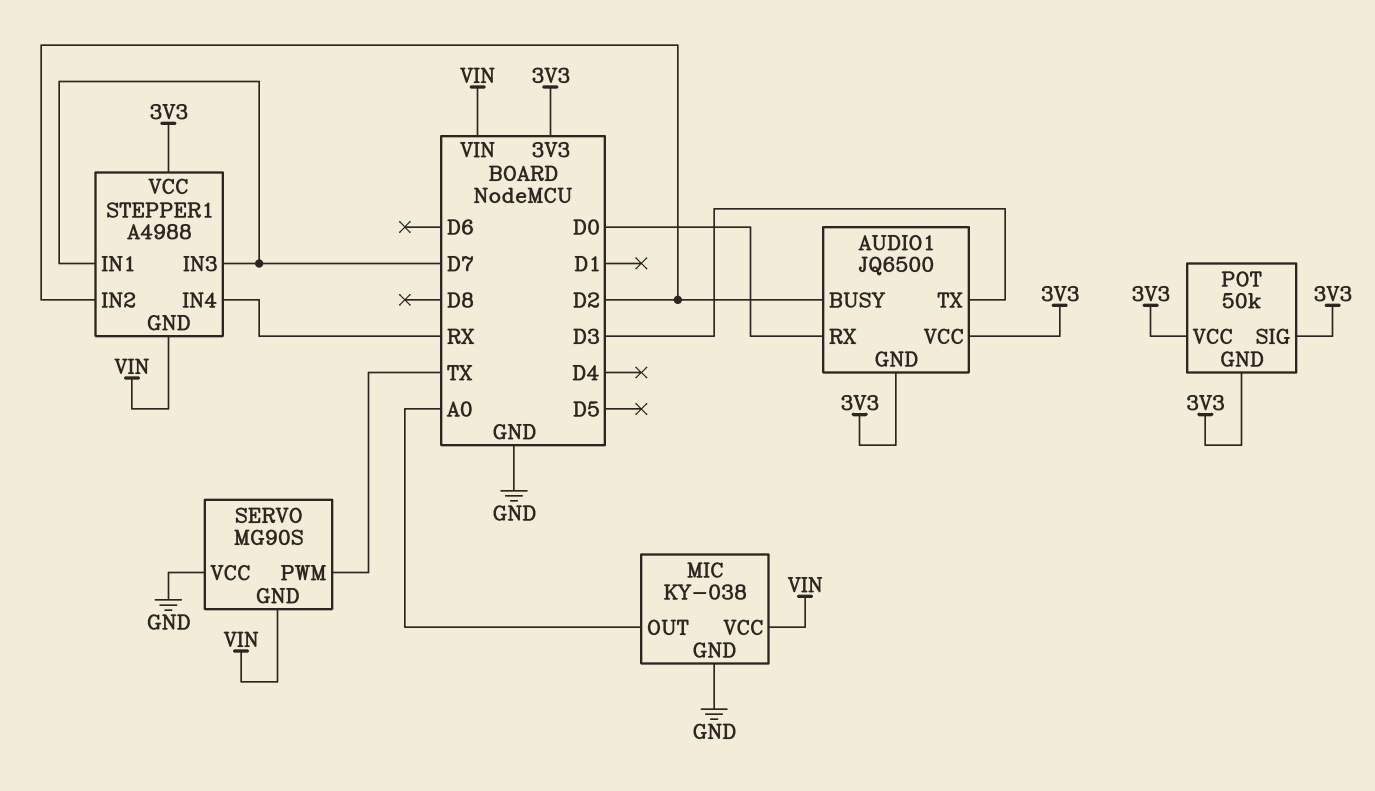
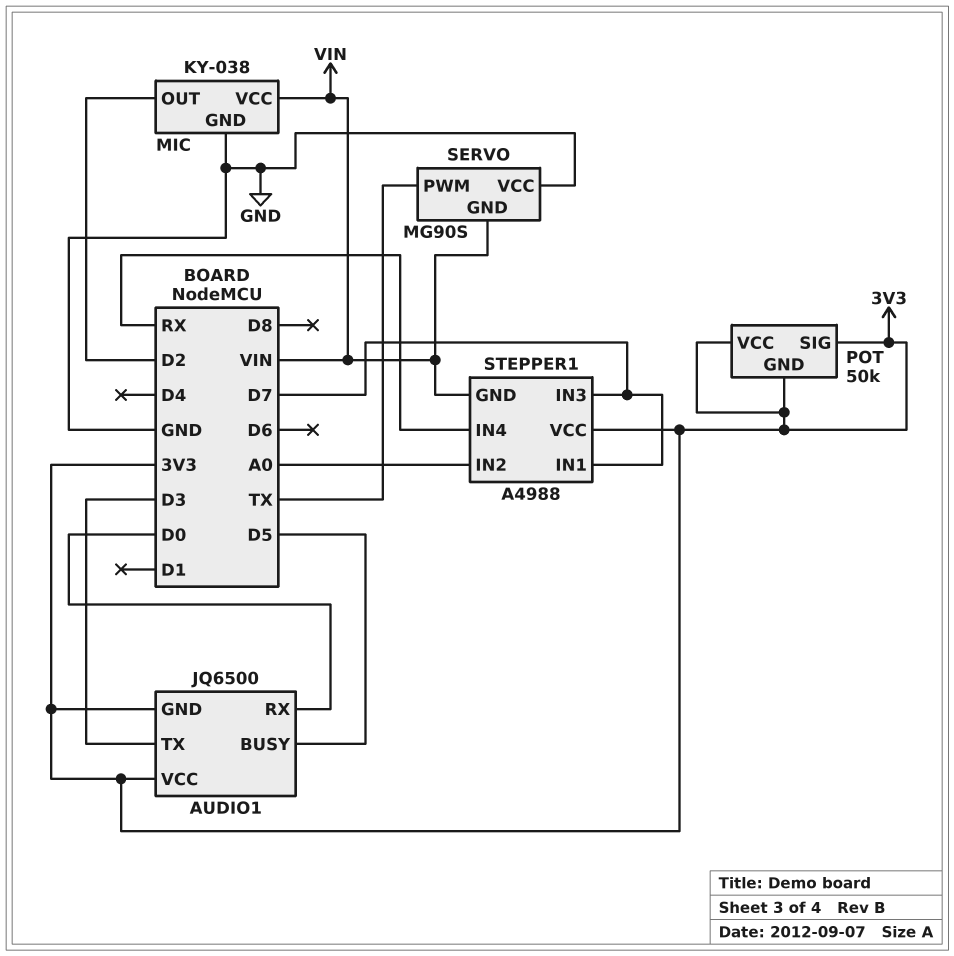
AUDIO1 pin BUSY: D2 -> D5
MIC pin OUT: A0 -> D2
STEPPER1 pin IN2: D2 -> A0

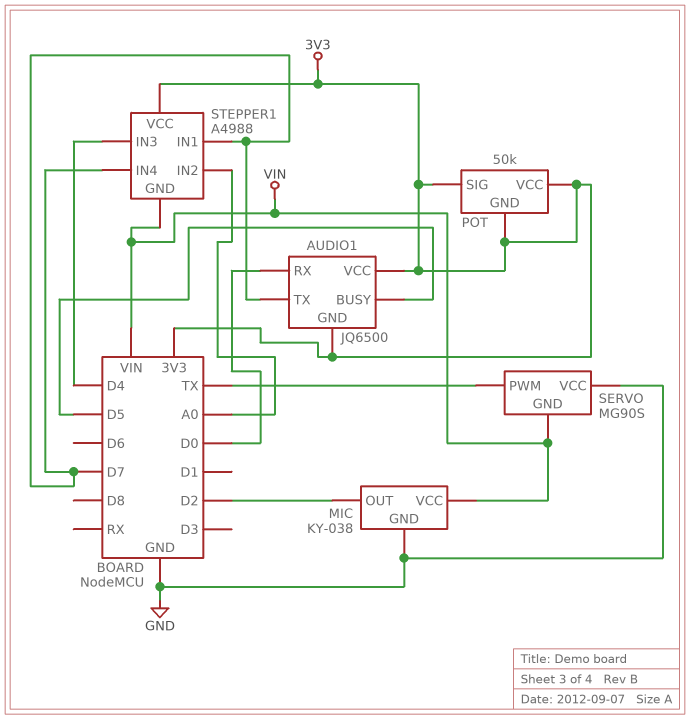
AUDIO1 pin TX: D3 -> D7
STEPPER1 pin IN3: D7 -> D4
STEPPER1 pin IN4: RX -> D7

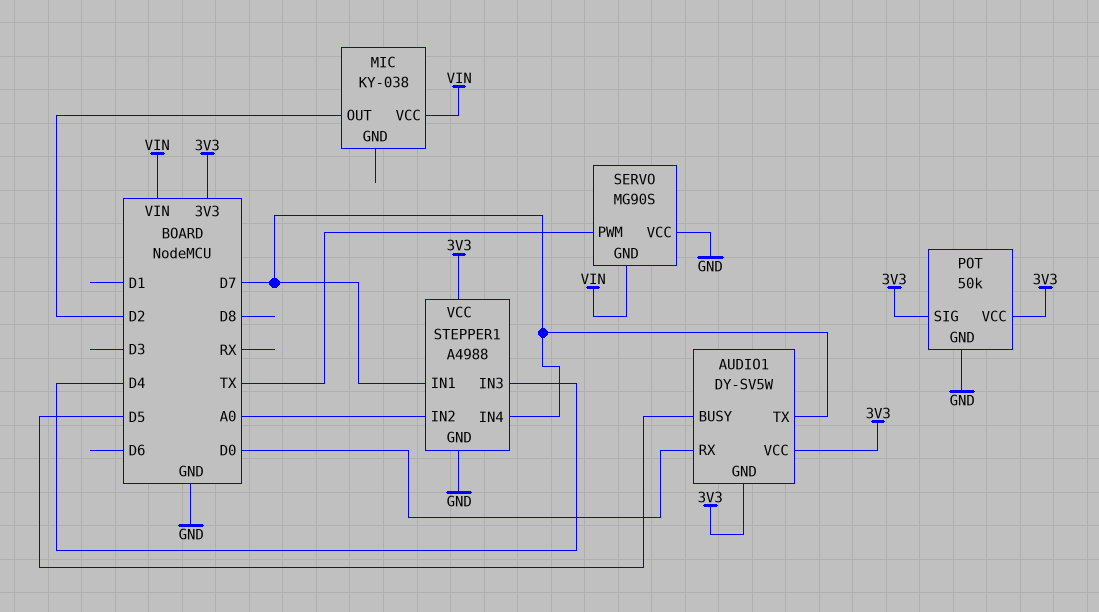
AUDIO1: JQ6500 -> DY-SV5W
MIC pin GND: GND -> none
POT pin GND: 3V3 -> GND
STEPPER1 pin GND: VIN -> GND

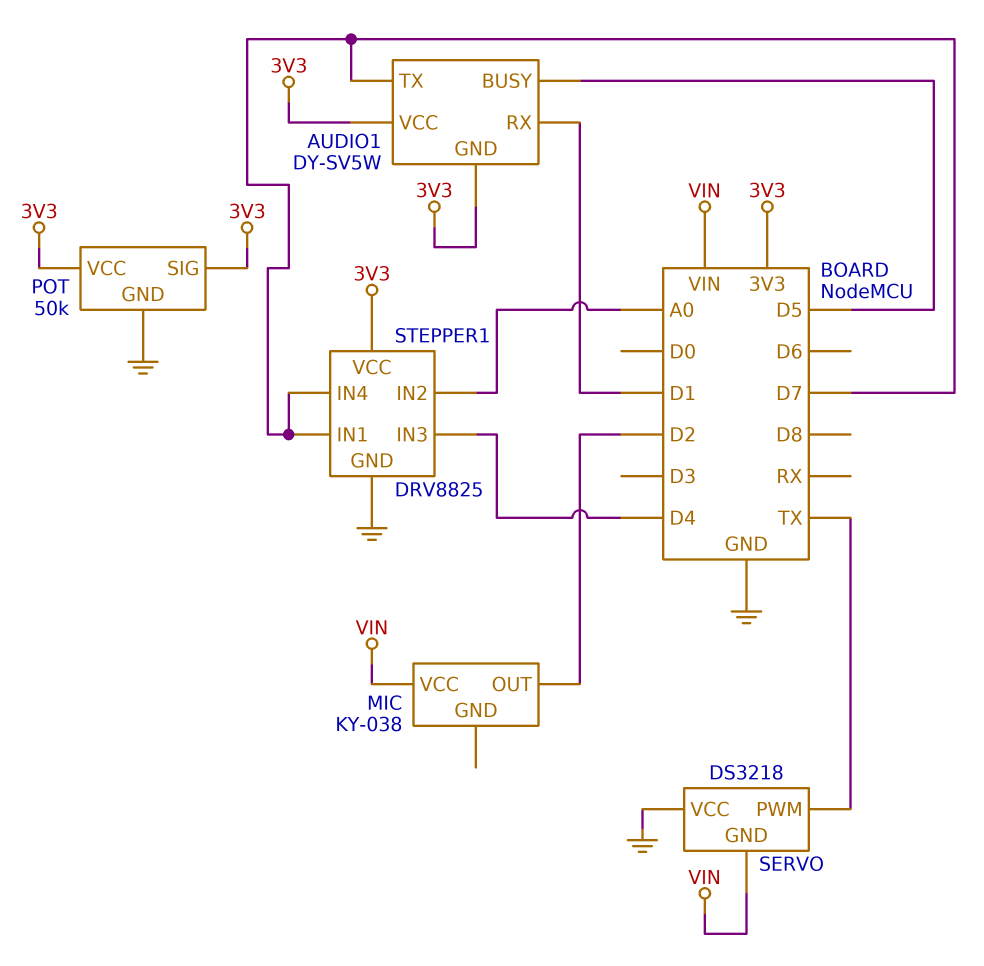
AUDIO1 pin RX: D0 -> D1
SERVO: MG90S -> DS3218
STEPPER1: A4988 -> DRV8825

